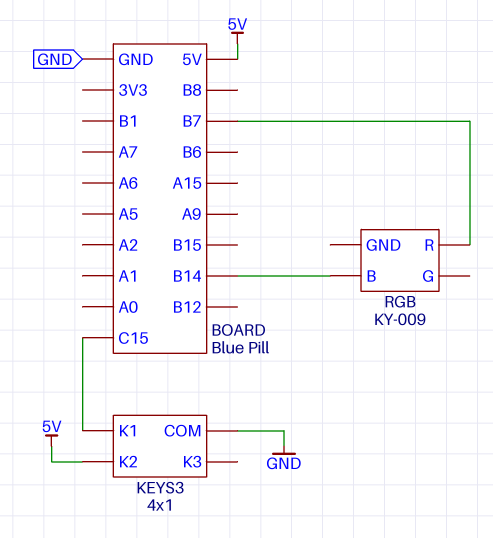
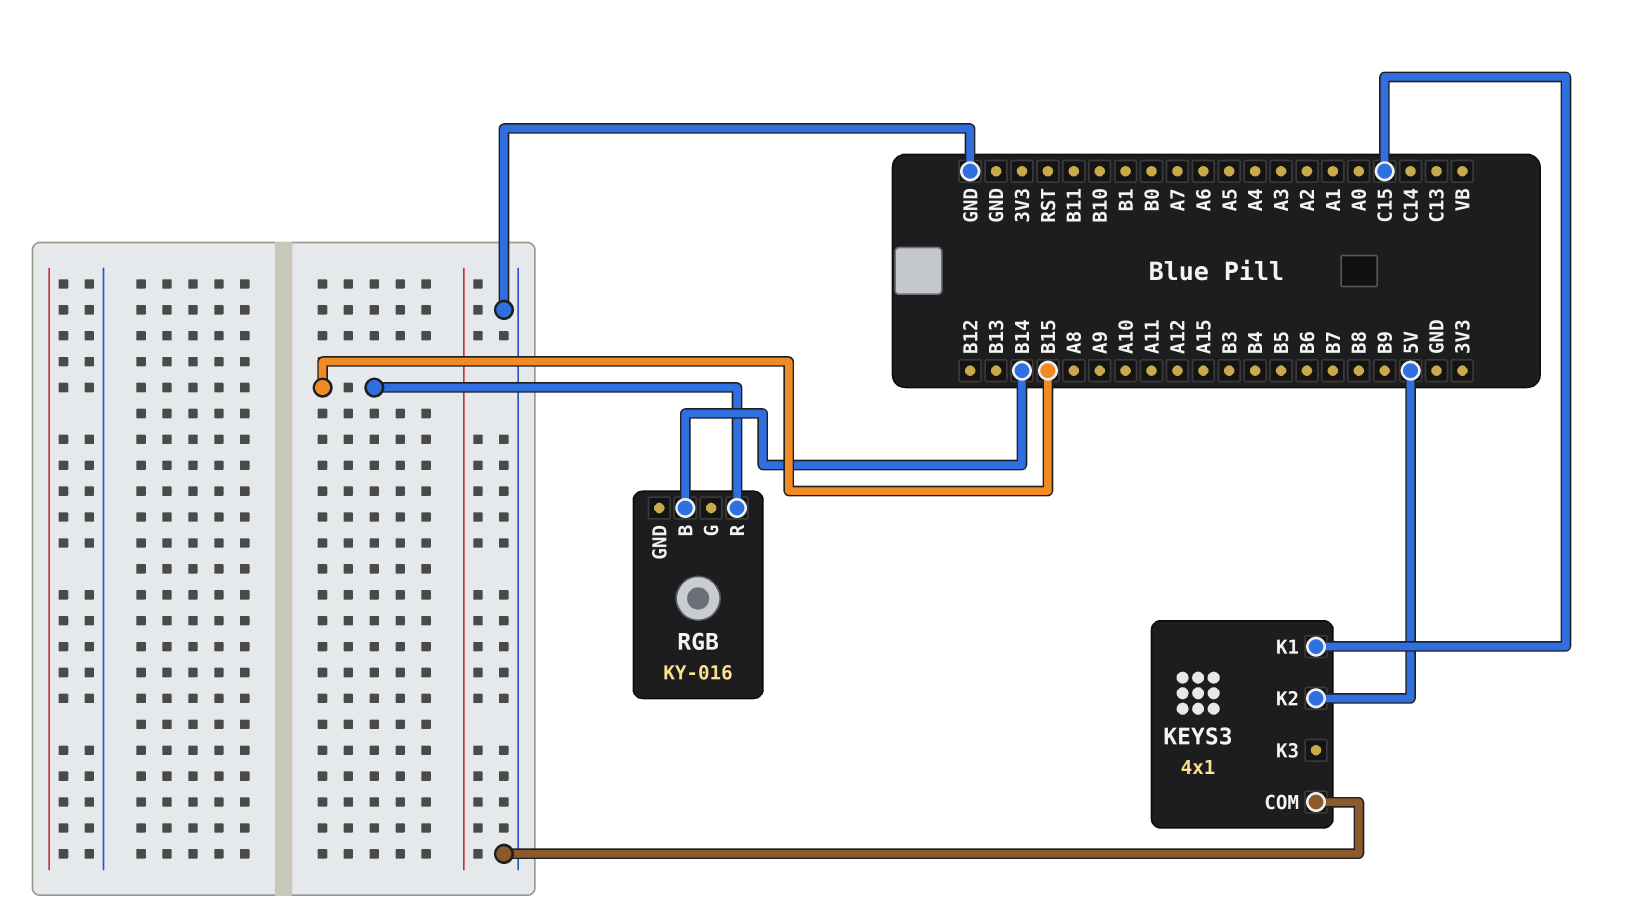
RGB: KY-009 -> KY-016
RGB pin R: B7 -> B15

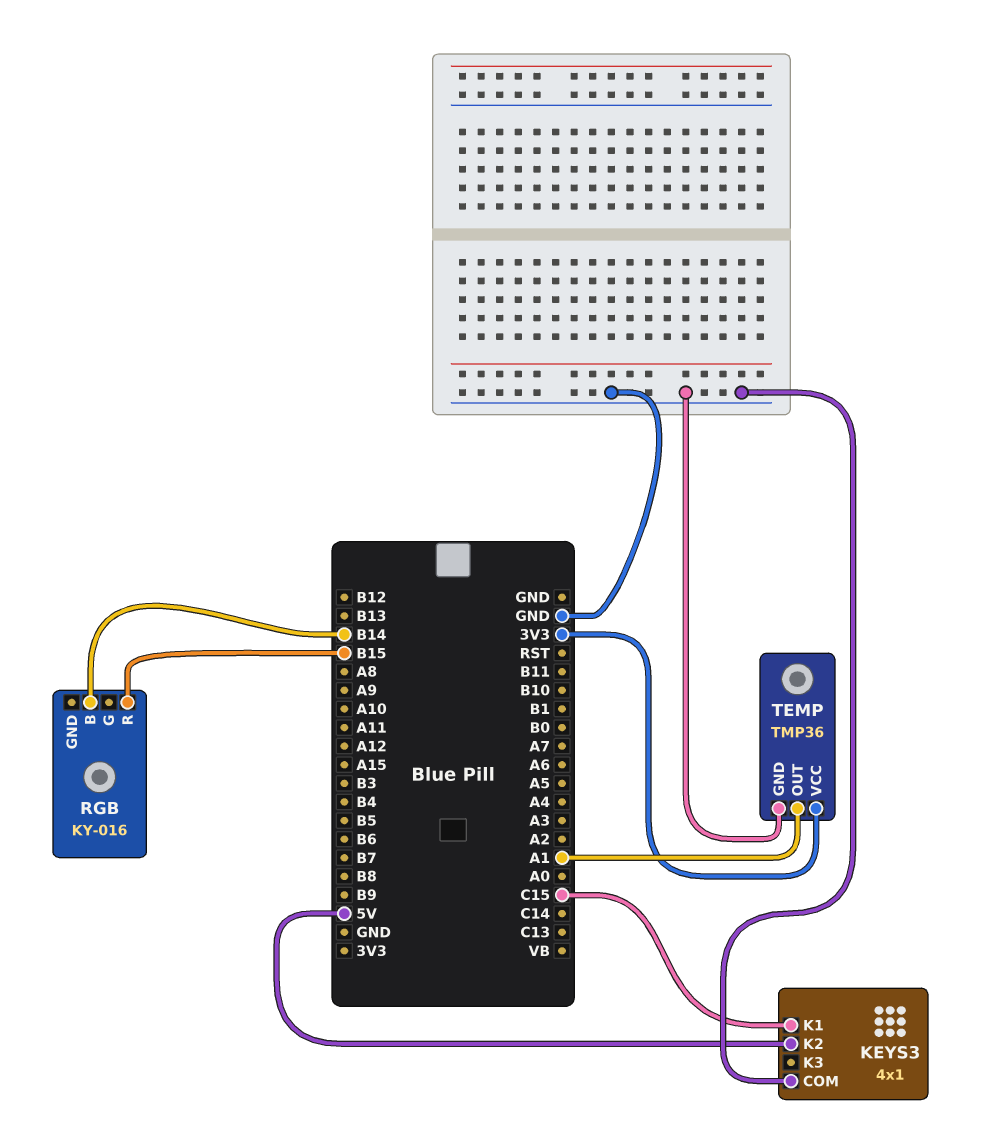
TEMP: none -> TMP36
TEMP pin GND: none -> GND
TEMP pin OUT: none -> A1
TEMP pin VCC: none -> 3V3

